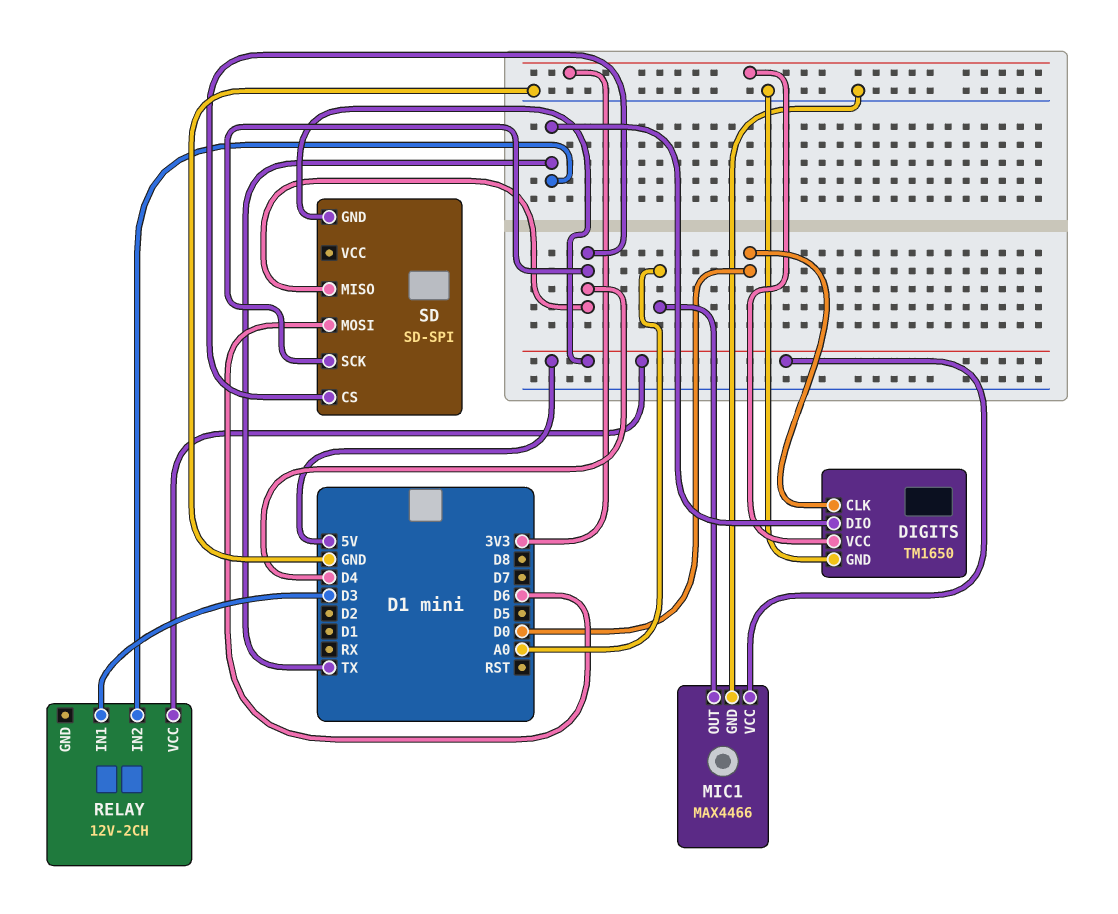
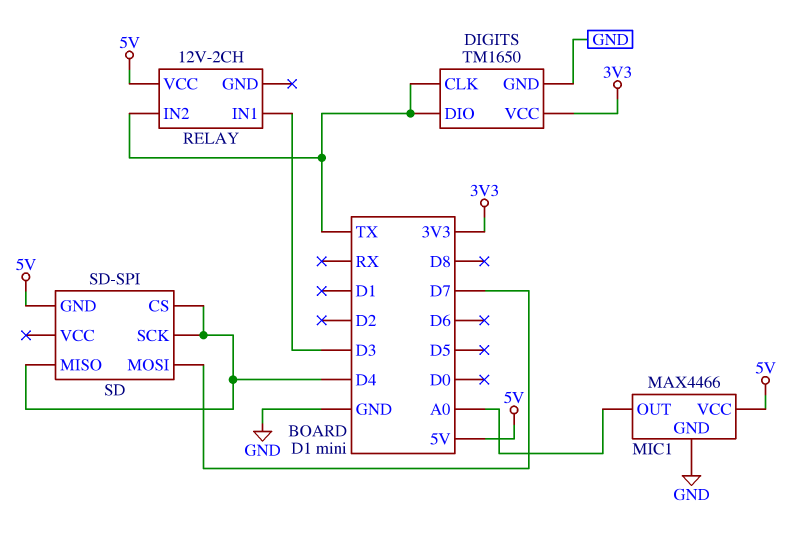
DIGITS pin CLK: D0 -> TX
SD pin MOSI: D6 -> D7

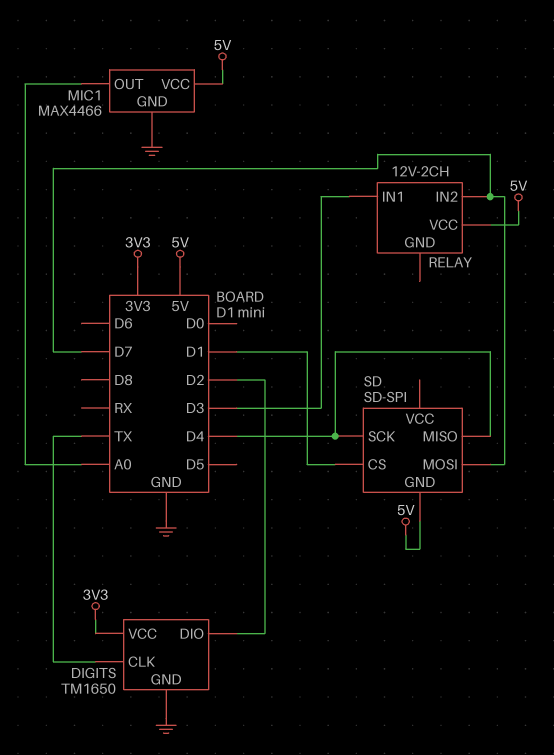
DIGITS pin DIO: TX -> D2
RELAY pin IN2: TX -> D7
SD pin CS: D4 -> D1

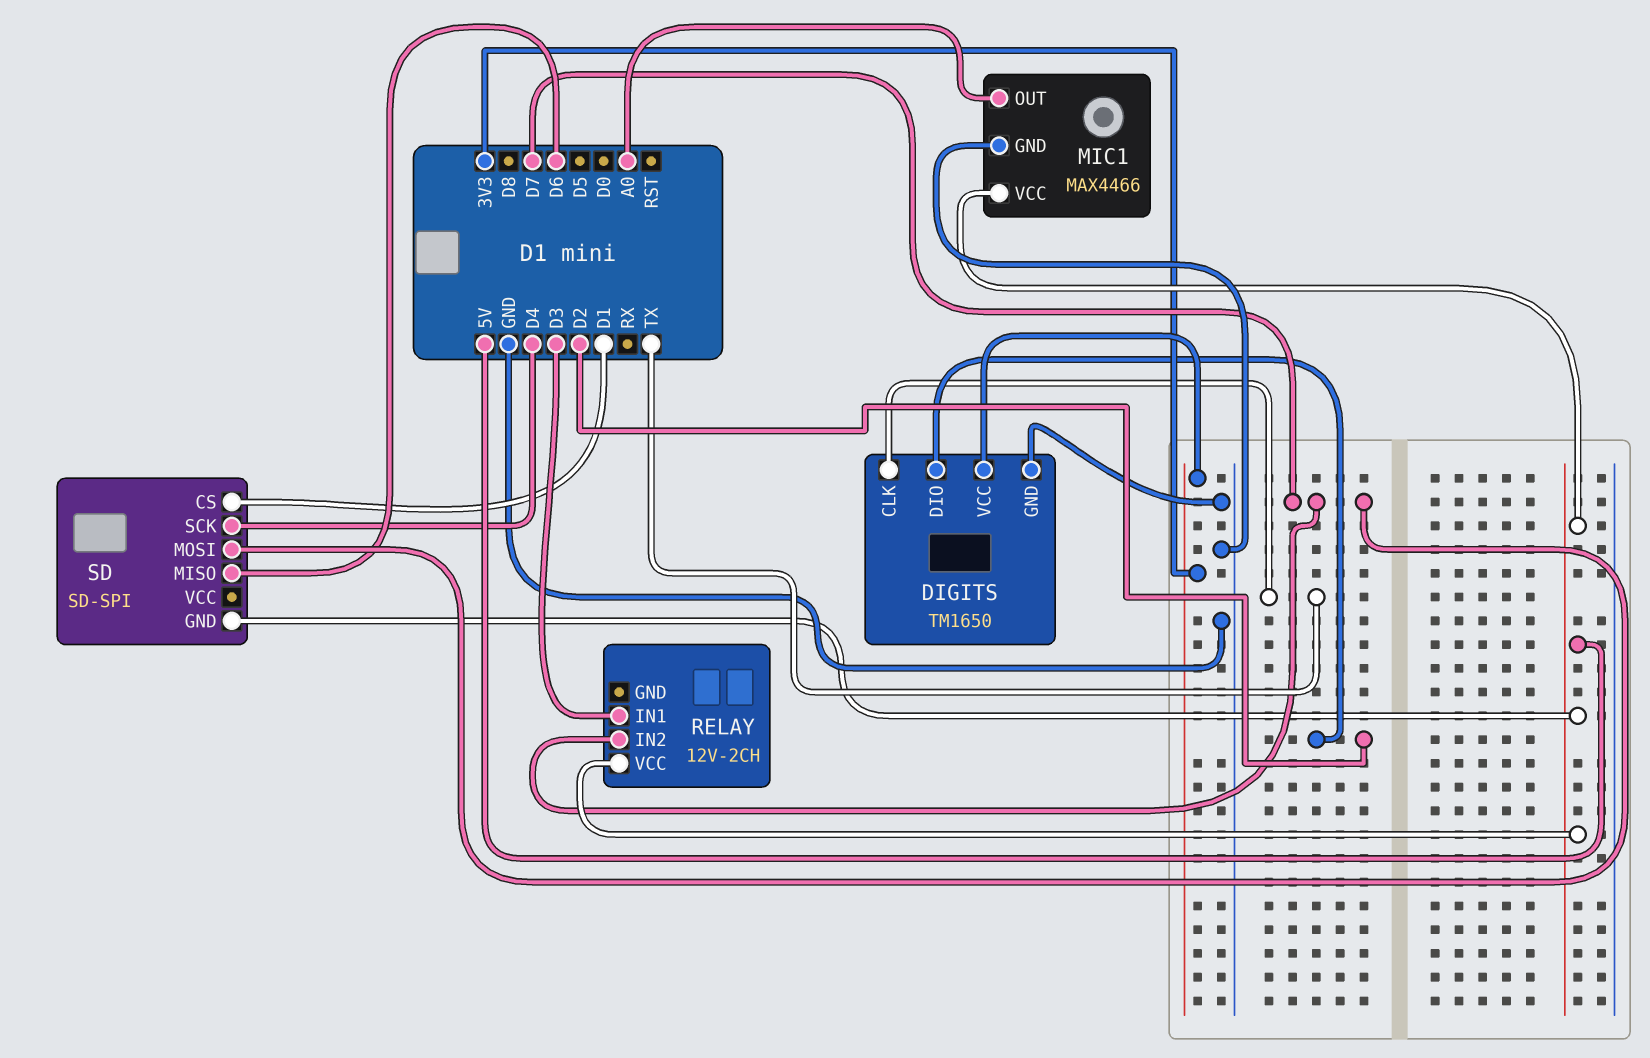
SD pin MISO: D4 -> D6

